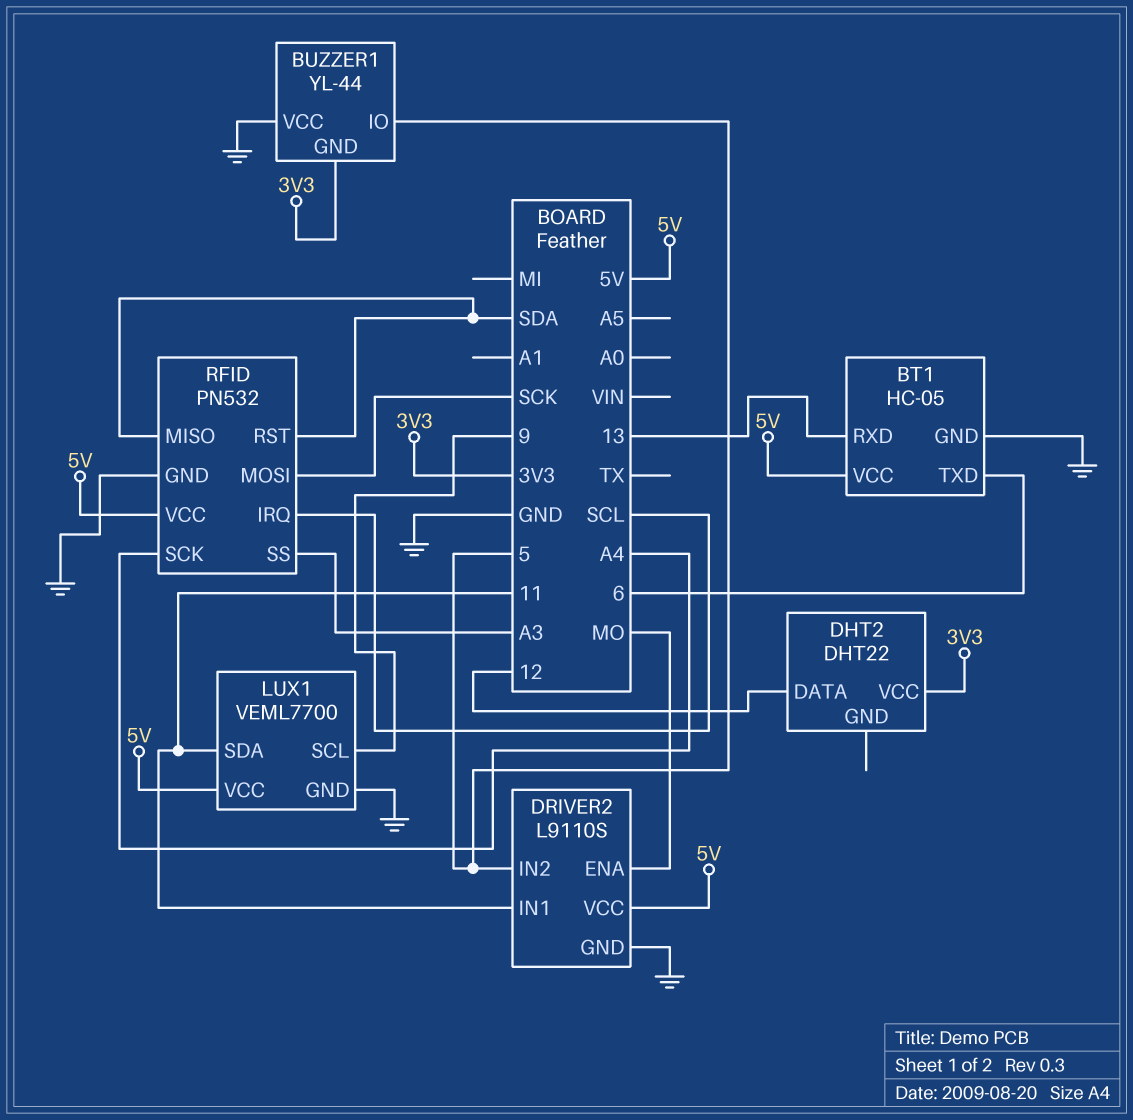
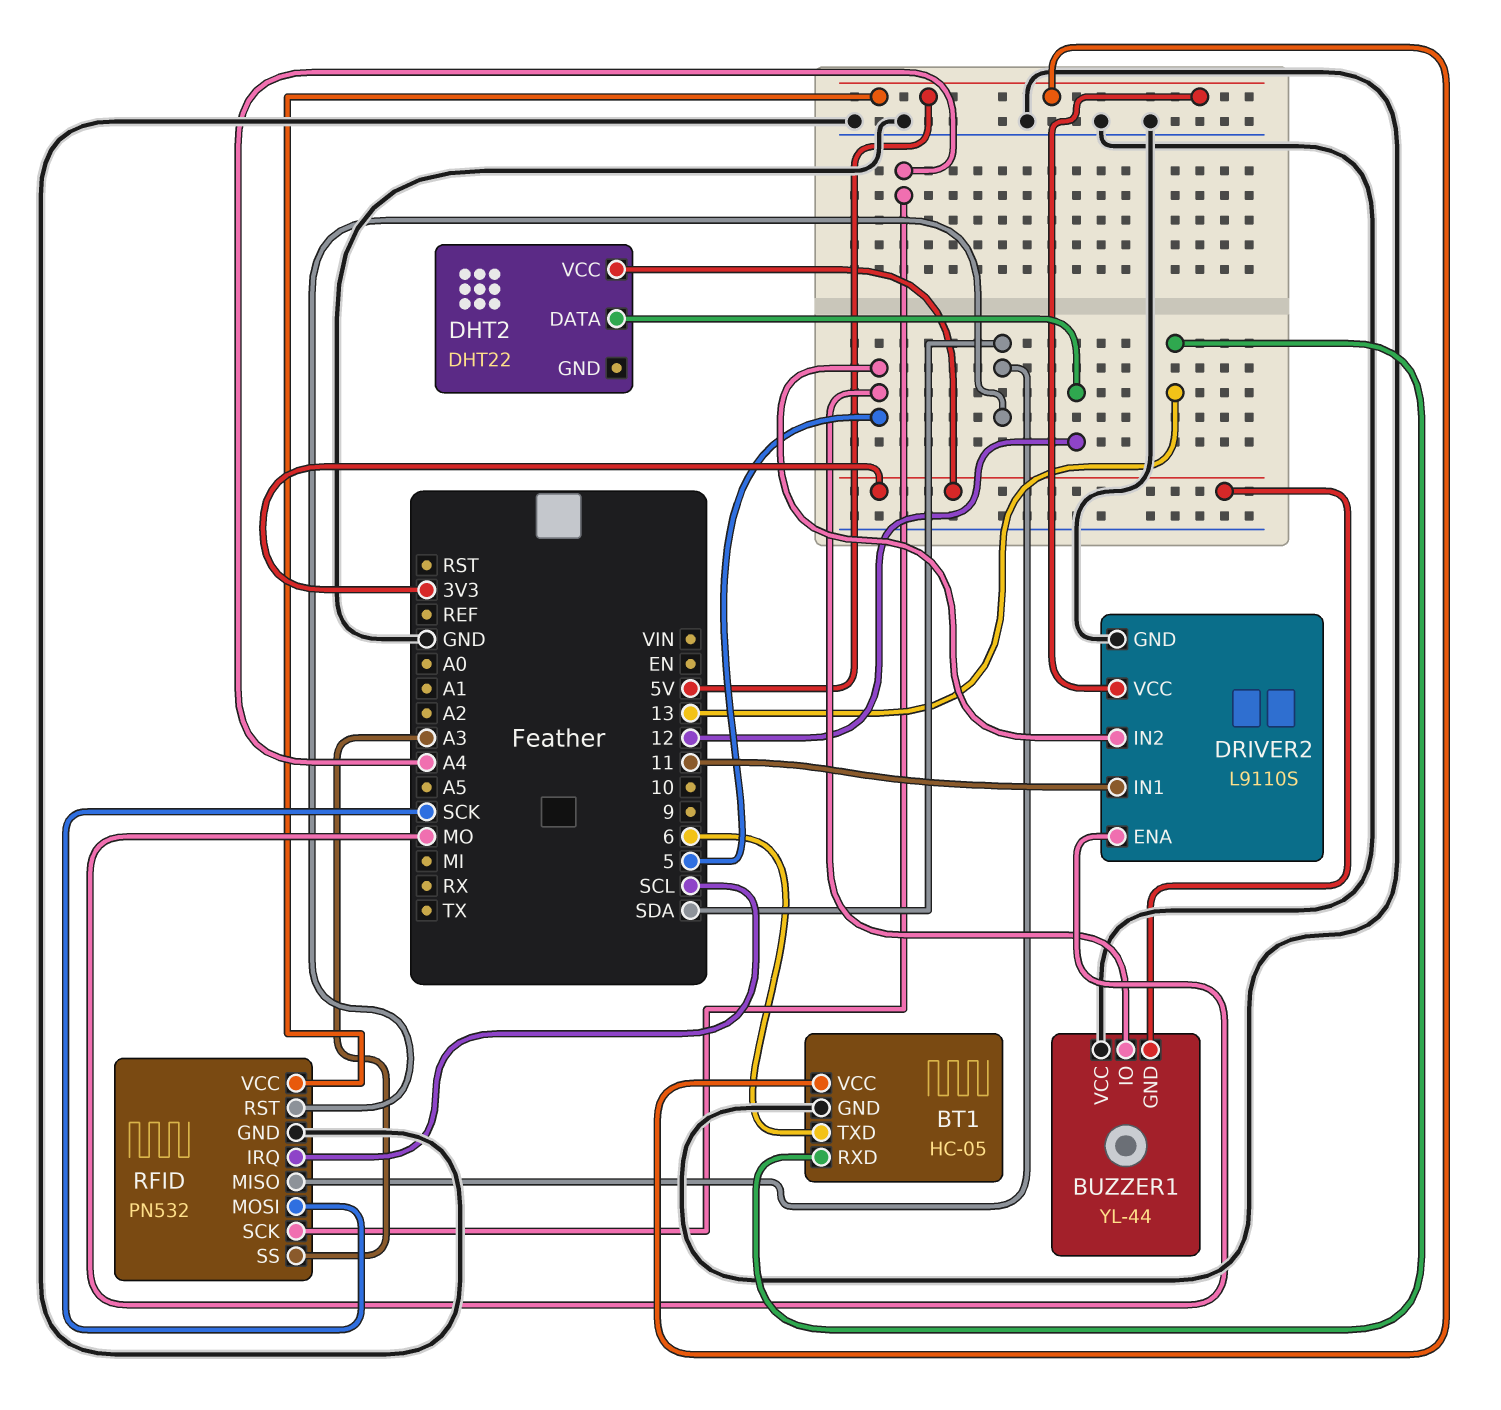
LUX1: VEML7700 -> none
LUX1 pin GND: GND -> none
LUX1 pin SCL: 9 -> none
LUX1 pin SDA: 11 -> none
LUX1 pin VCC: 5V -> none

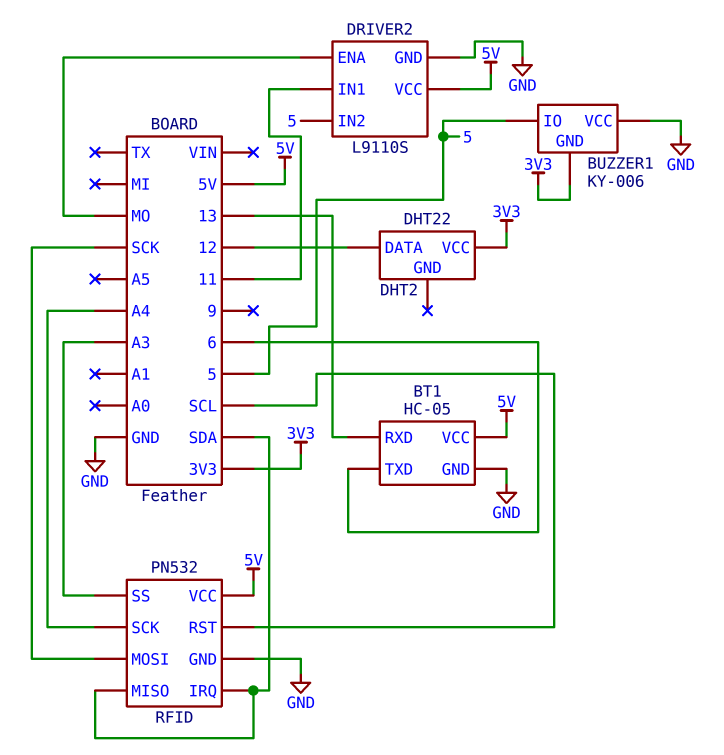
BUZZER1: YL-44 -> KY-006
RFID pin IRQ: SCL -> SDA
RFID pin RST: SDA -> SCL

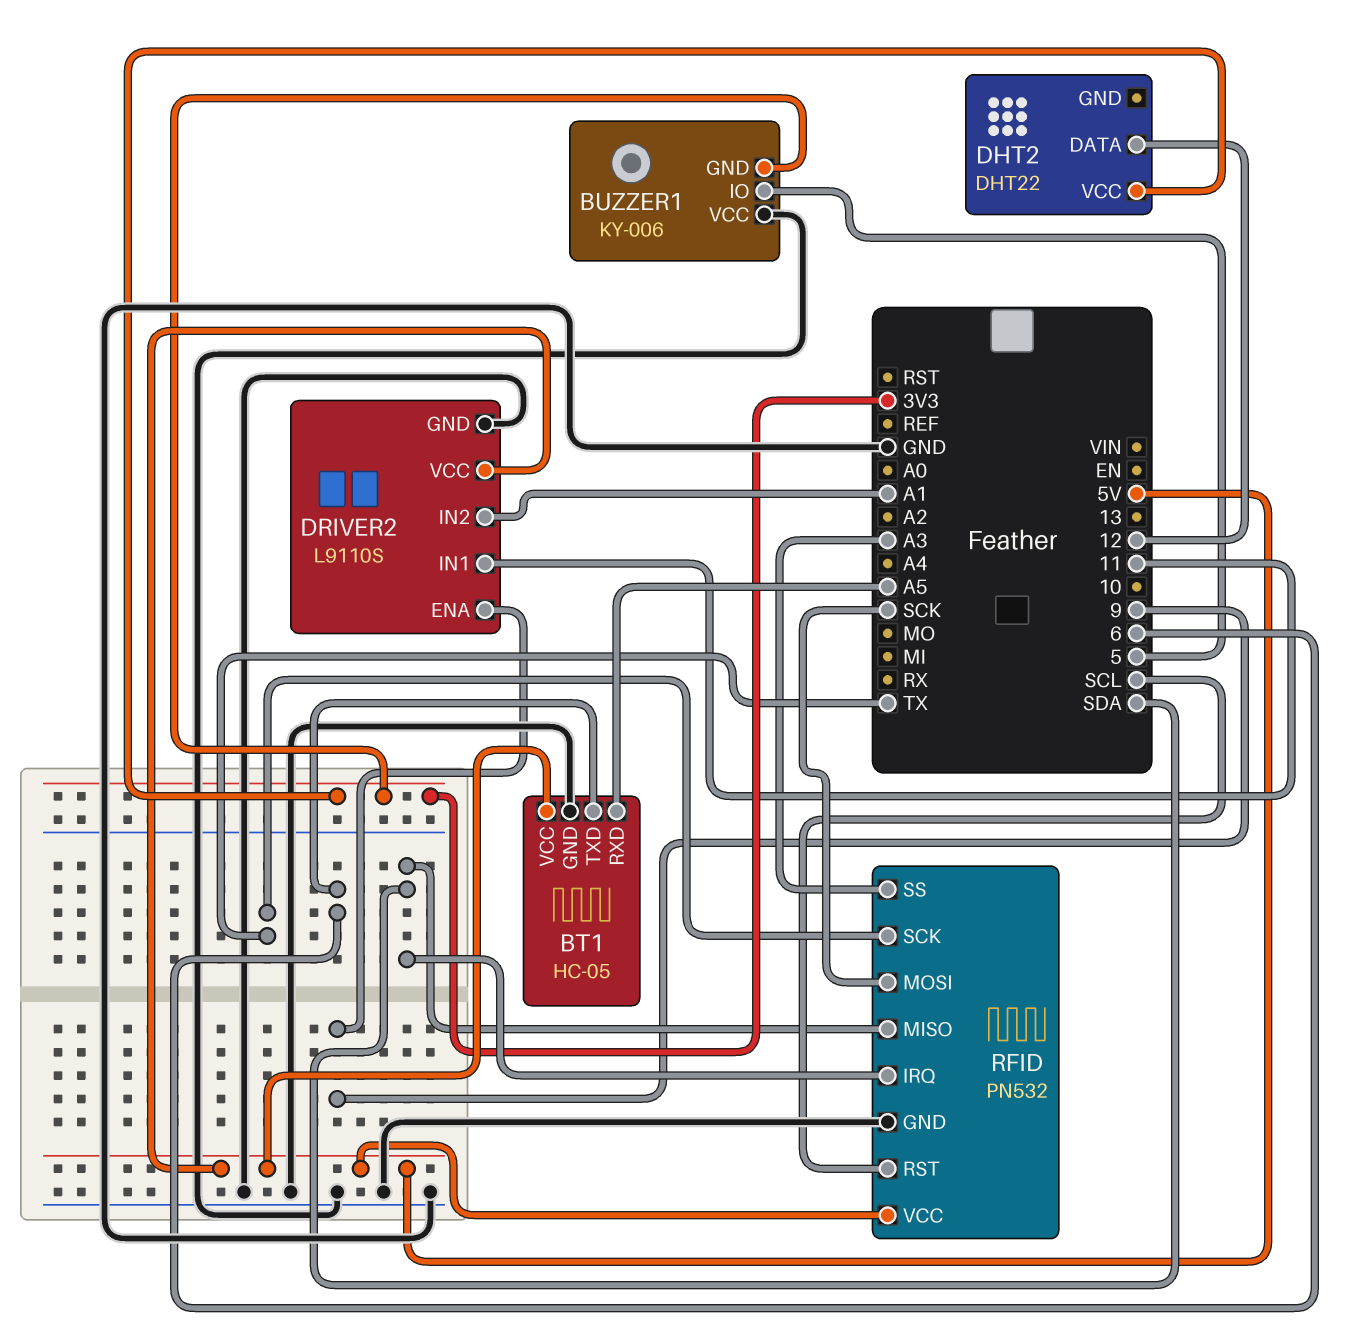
BT1 pin RXD: 13 -> A5
DRIVER2 pin ENA: MO -> 9
DRIVER2 pin IN2: 5 -> A1
RFID pin SCK: A4 -> TX

